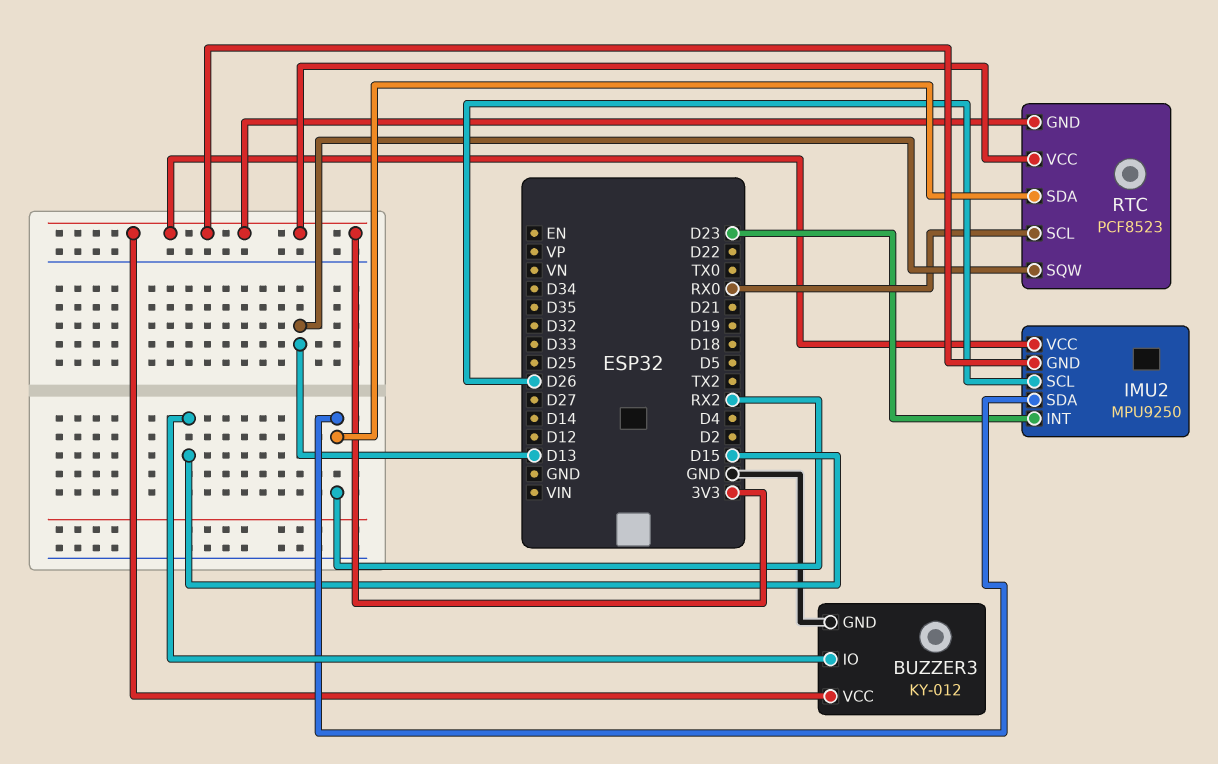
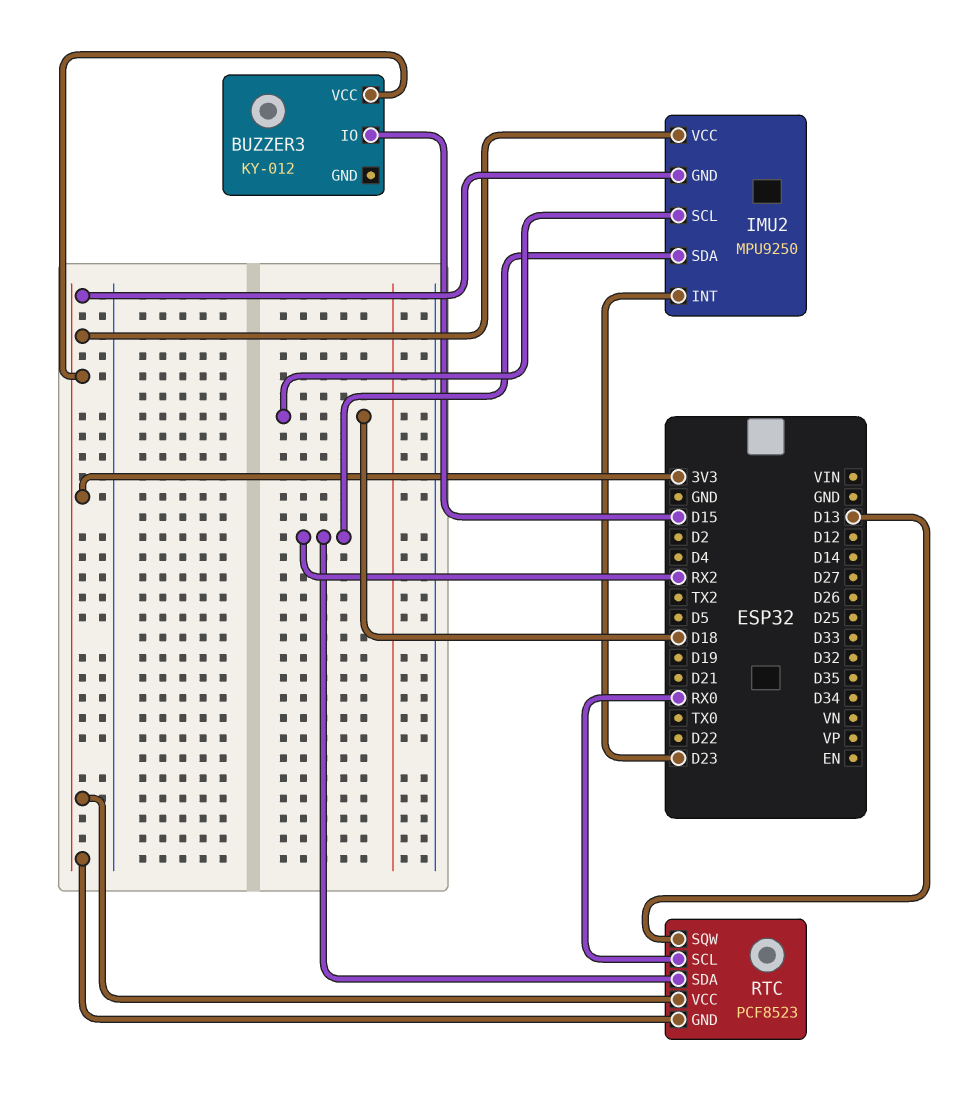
BUZZER3 pin GND: GND -> none
IMU2 pin SCL: D26 -> D18

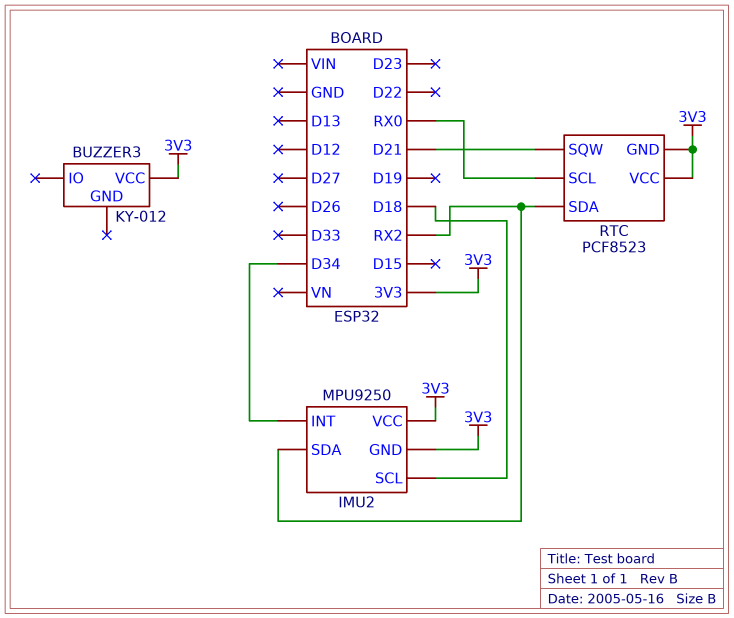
BUZZER3 pin IO: D15 -> none
IMU2 pin INT: D23 -> D34
RTC pin SQW: D13 -> D21

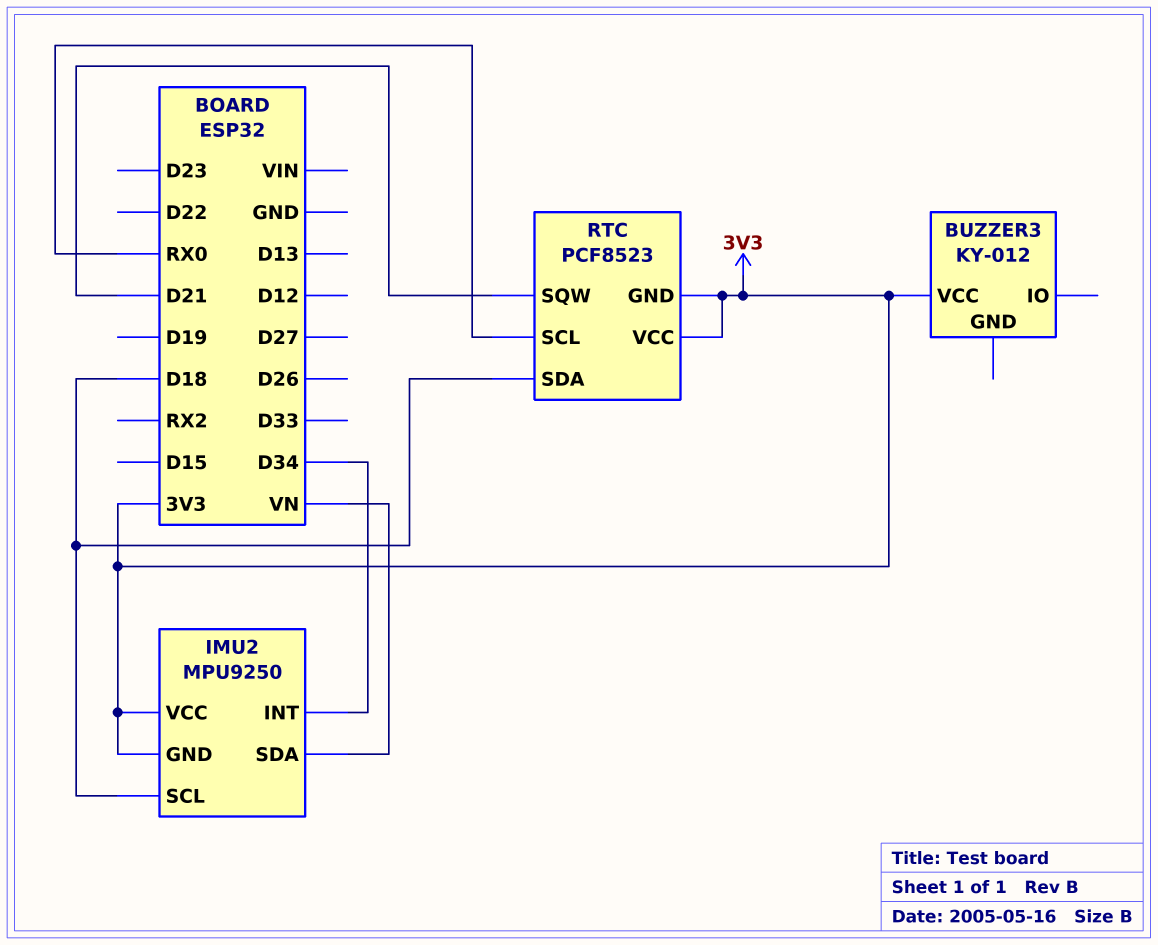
IMU2 pin SDA: RX2 -> VN
RTC pin SDA: RX2 -> D18

